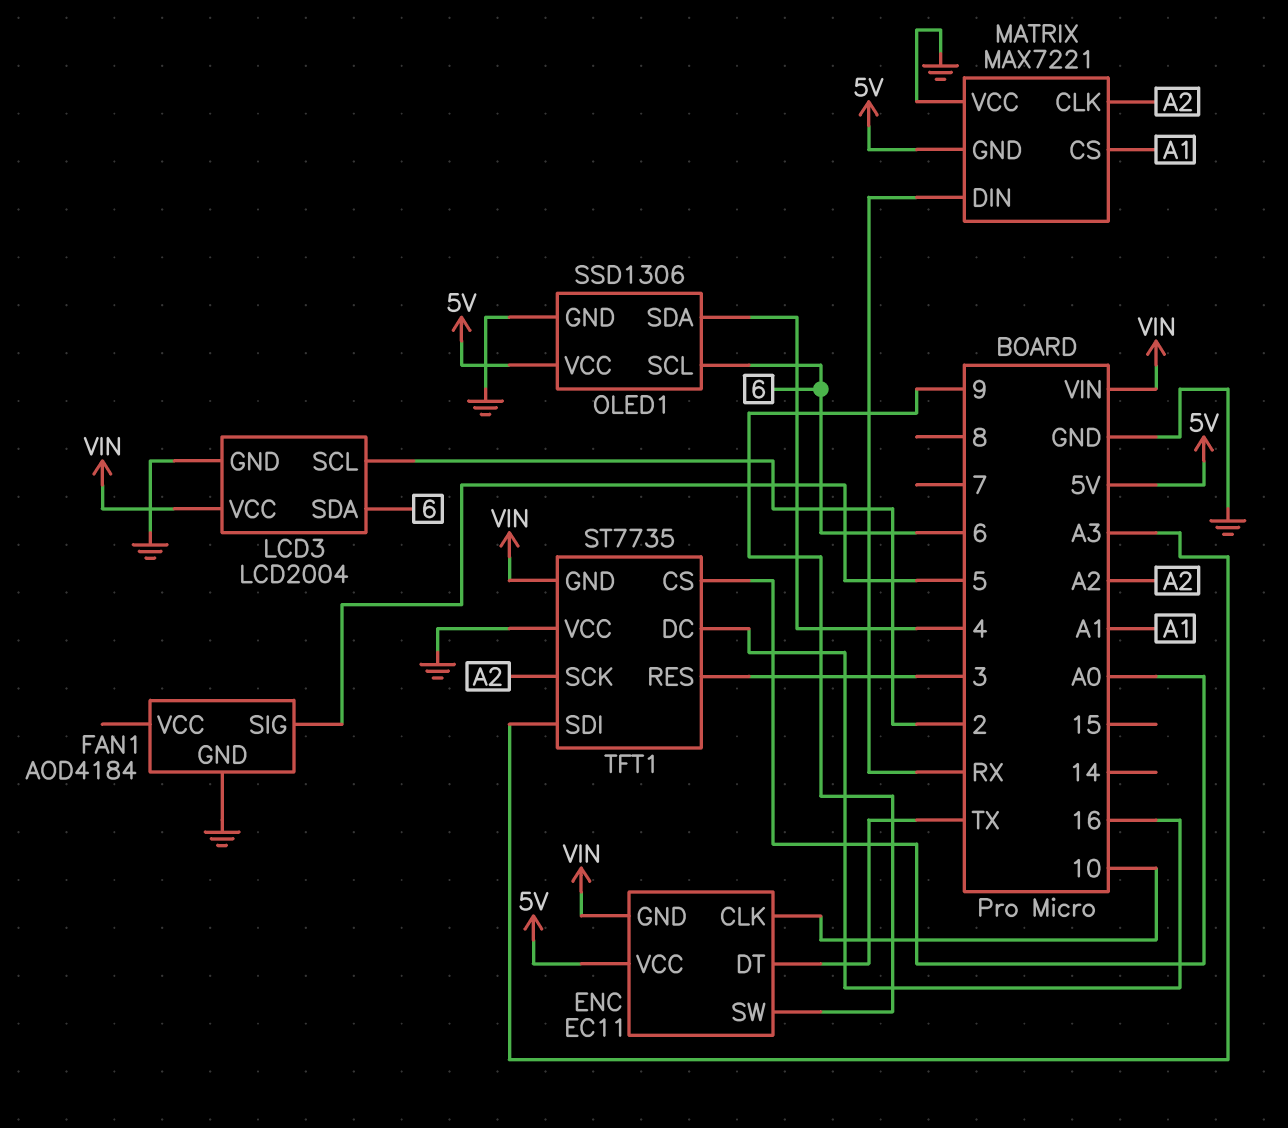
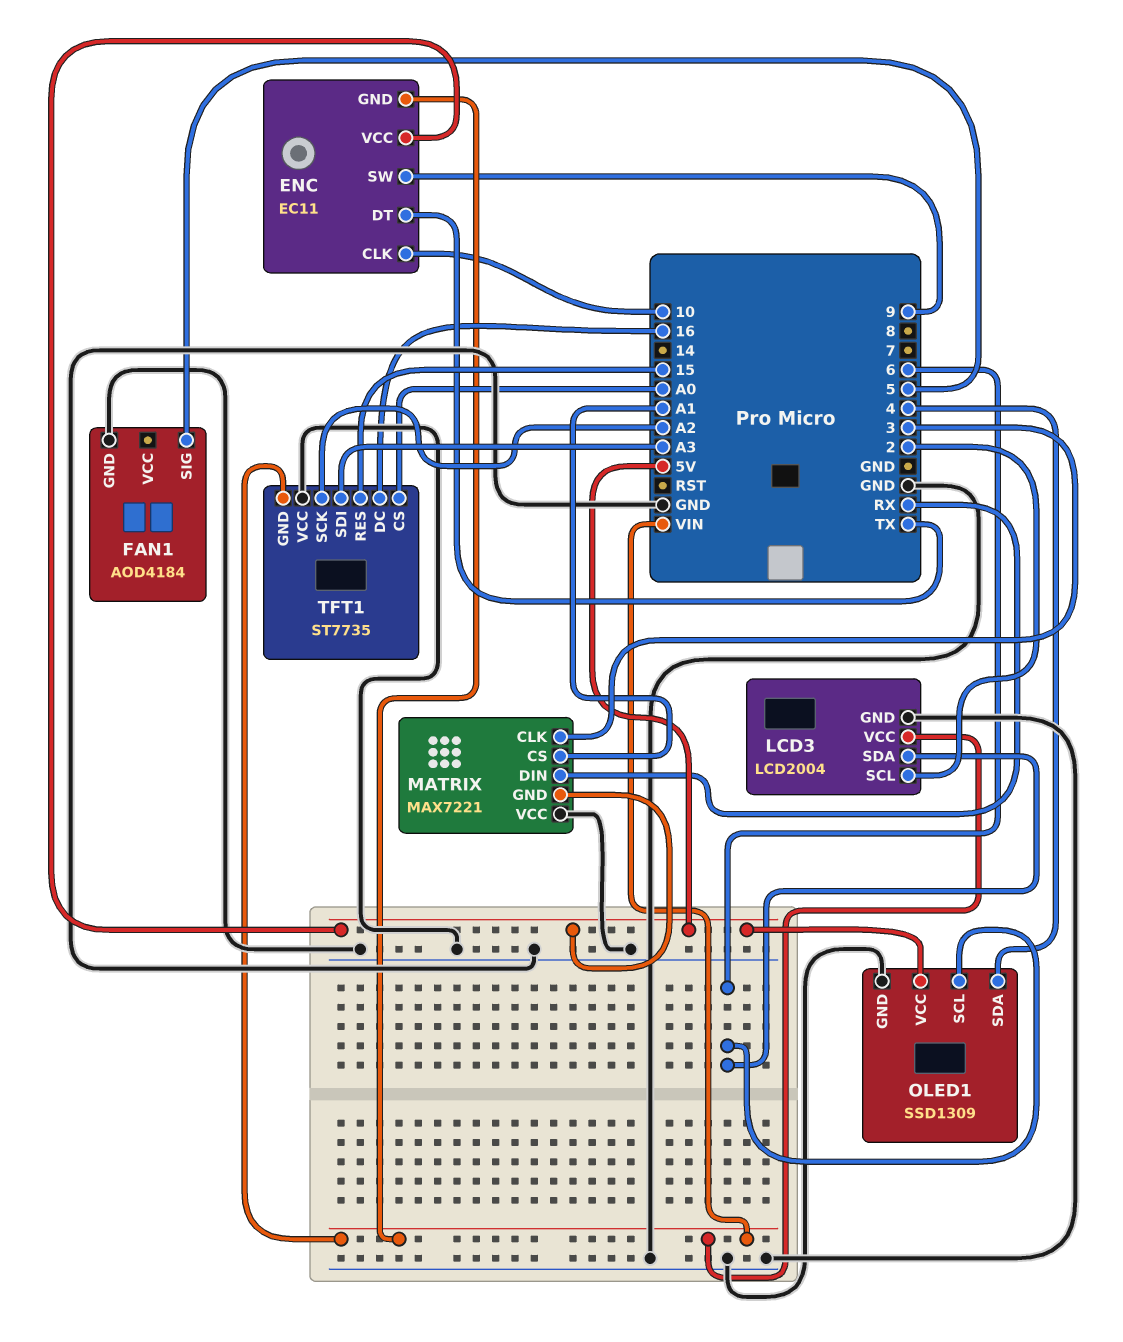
MATRIX pin CLK: A2 -> 3
OLED1: SSD1306 -> SSD1309
TFT1 pin RES: 3 -> 15

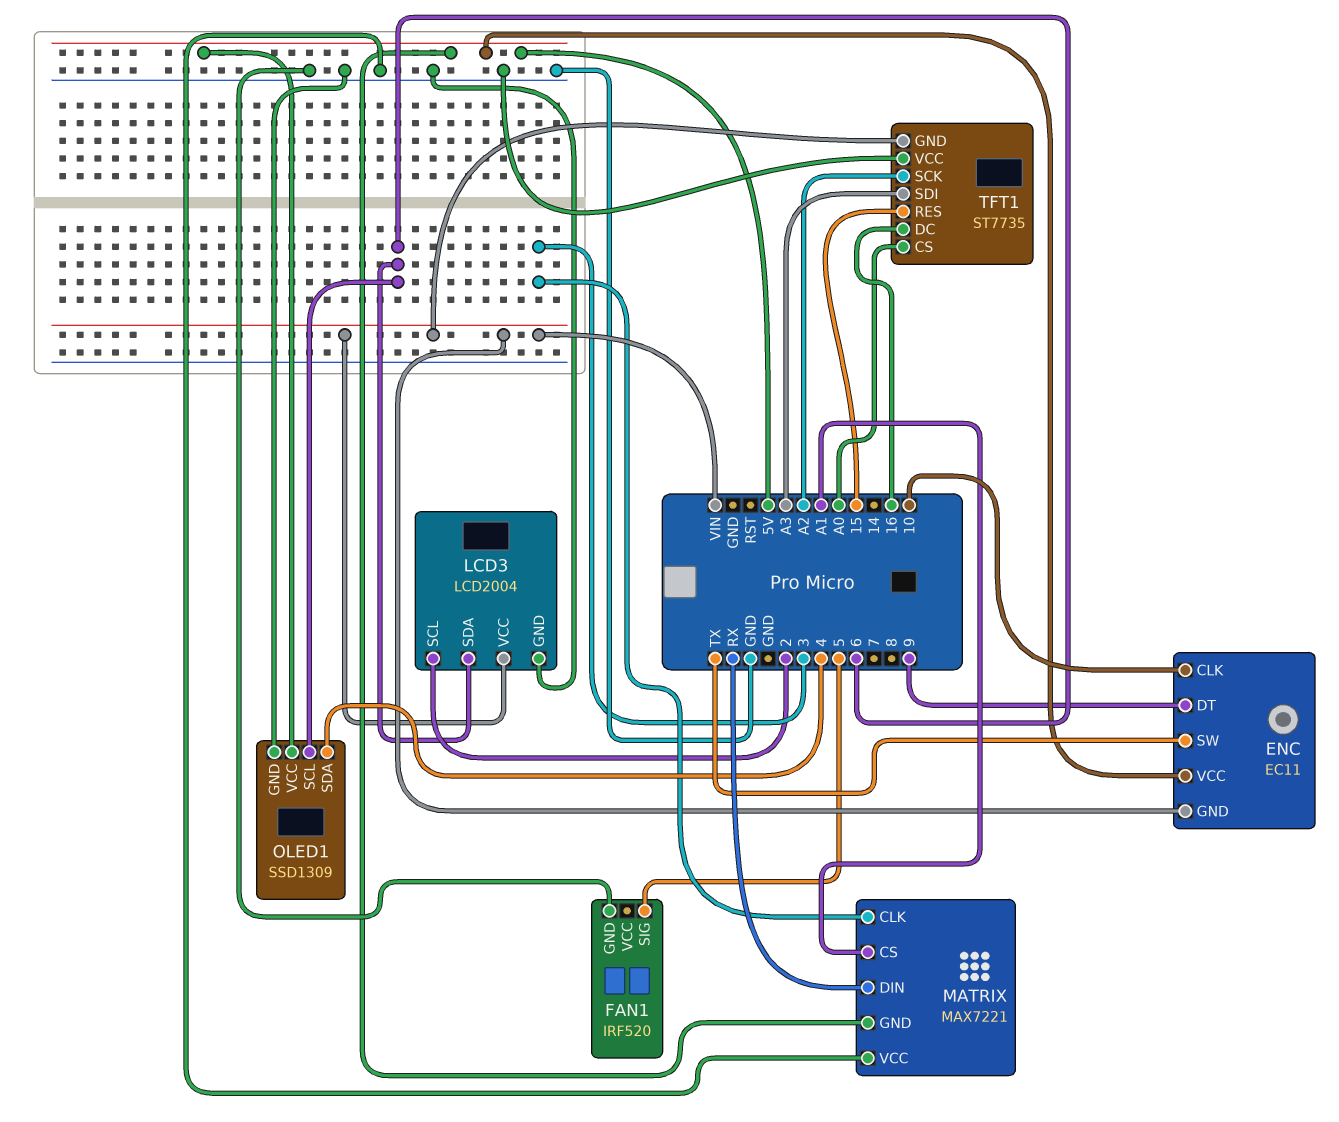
ENC pin DT: TX -> 9
ENC pin SW: 9 -> TX
FAN1: AOD4184 -> IRF520

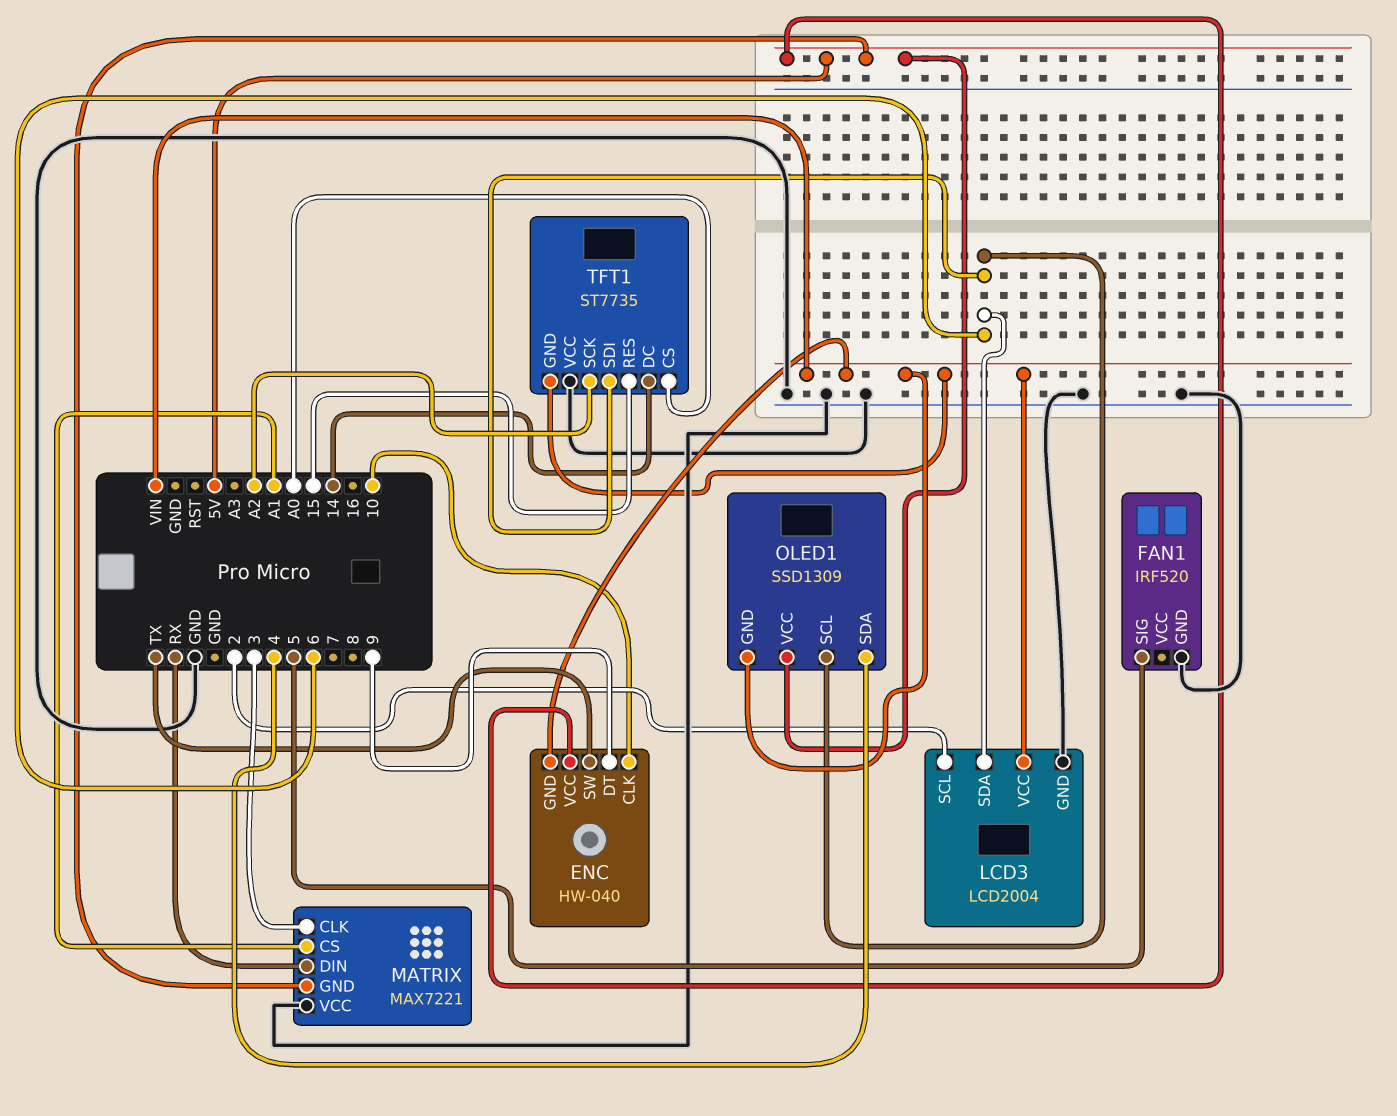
ENC: EC11 -> HW-040
OLED1 pin GND: GND -> VIN
TFT1 pin DC: 16 -> 14
TFT1 pin SDI: A3 -> 6

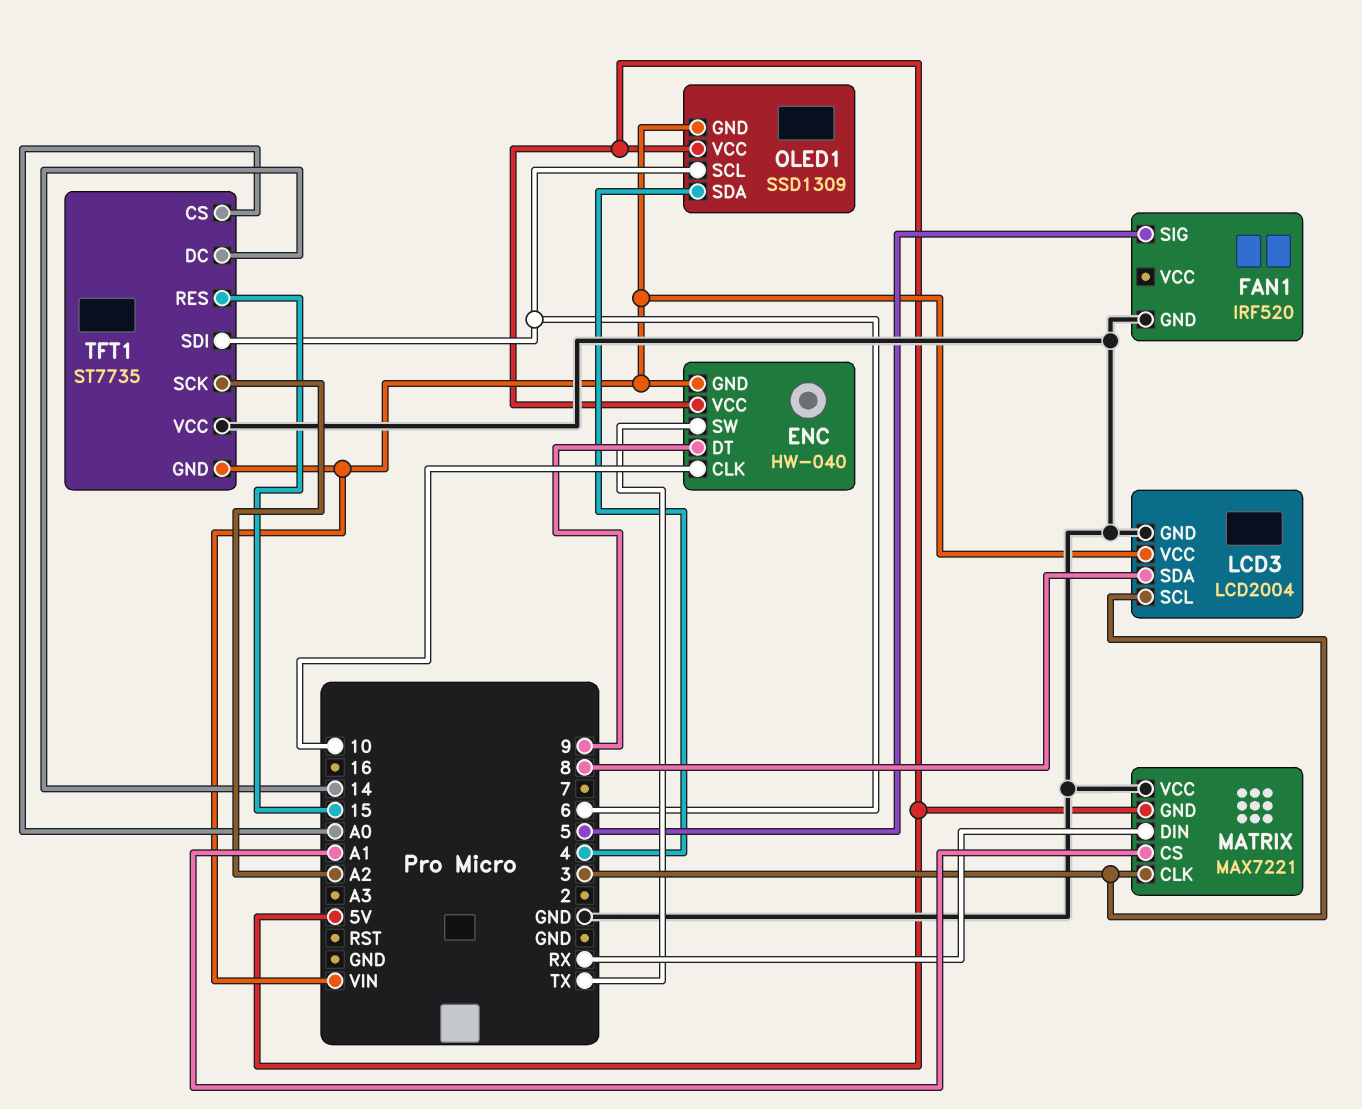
LCD3 pin SCL: 2 -> 3
LCD3 pin SDA: 6 -> 8

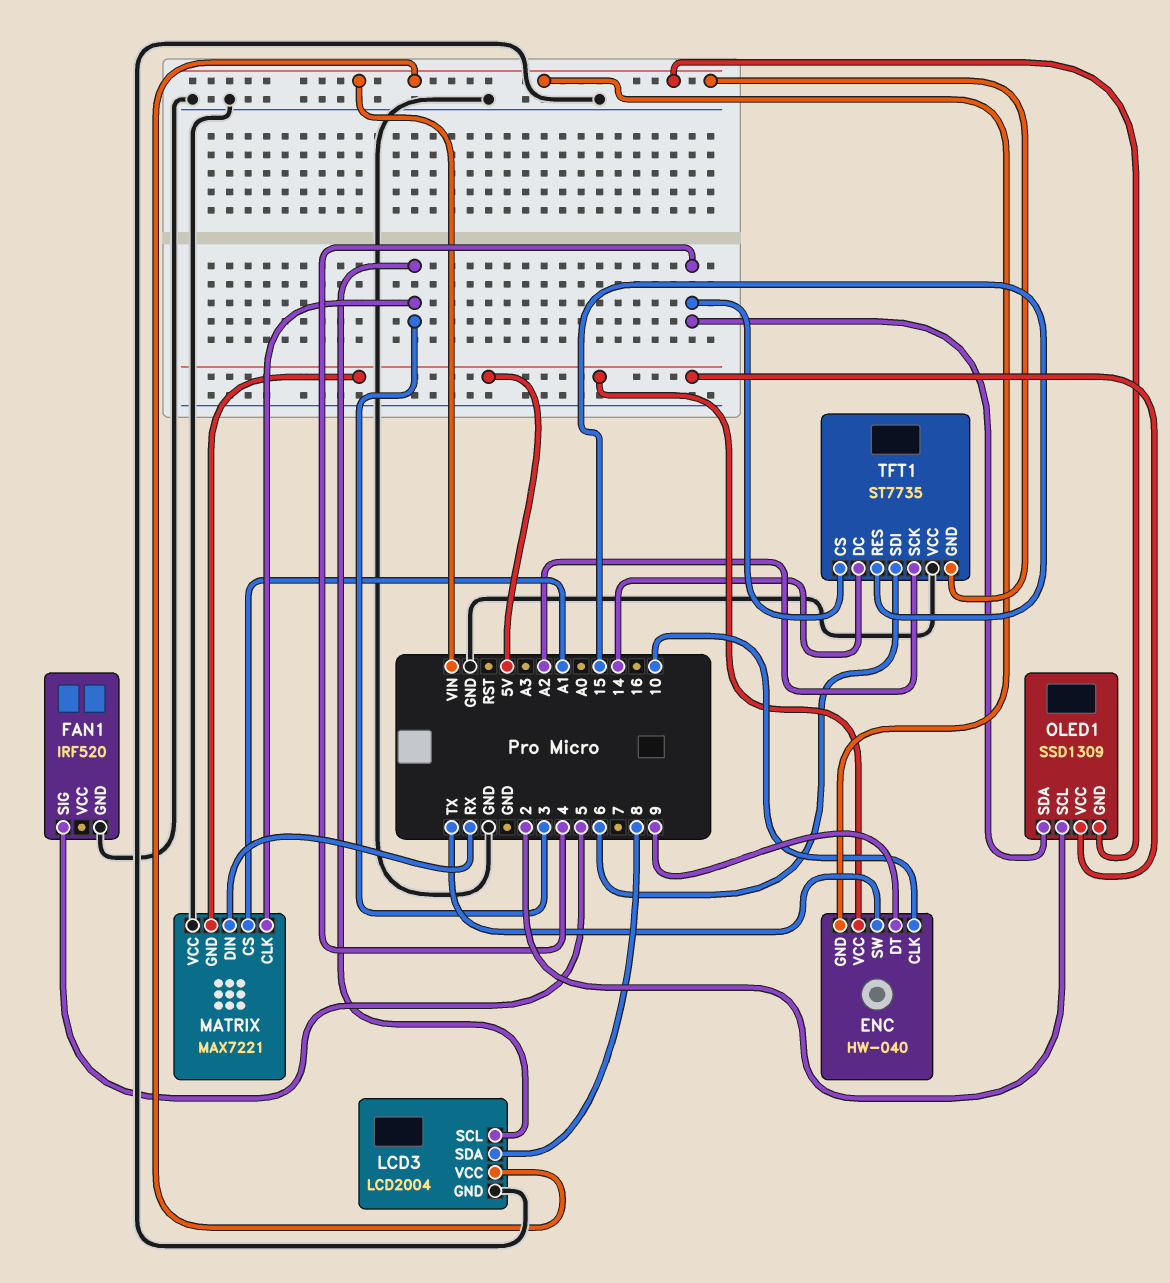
OLED1 pin SCL: 6 -> 2
TFT1 pin CS: A0 -> 4

